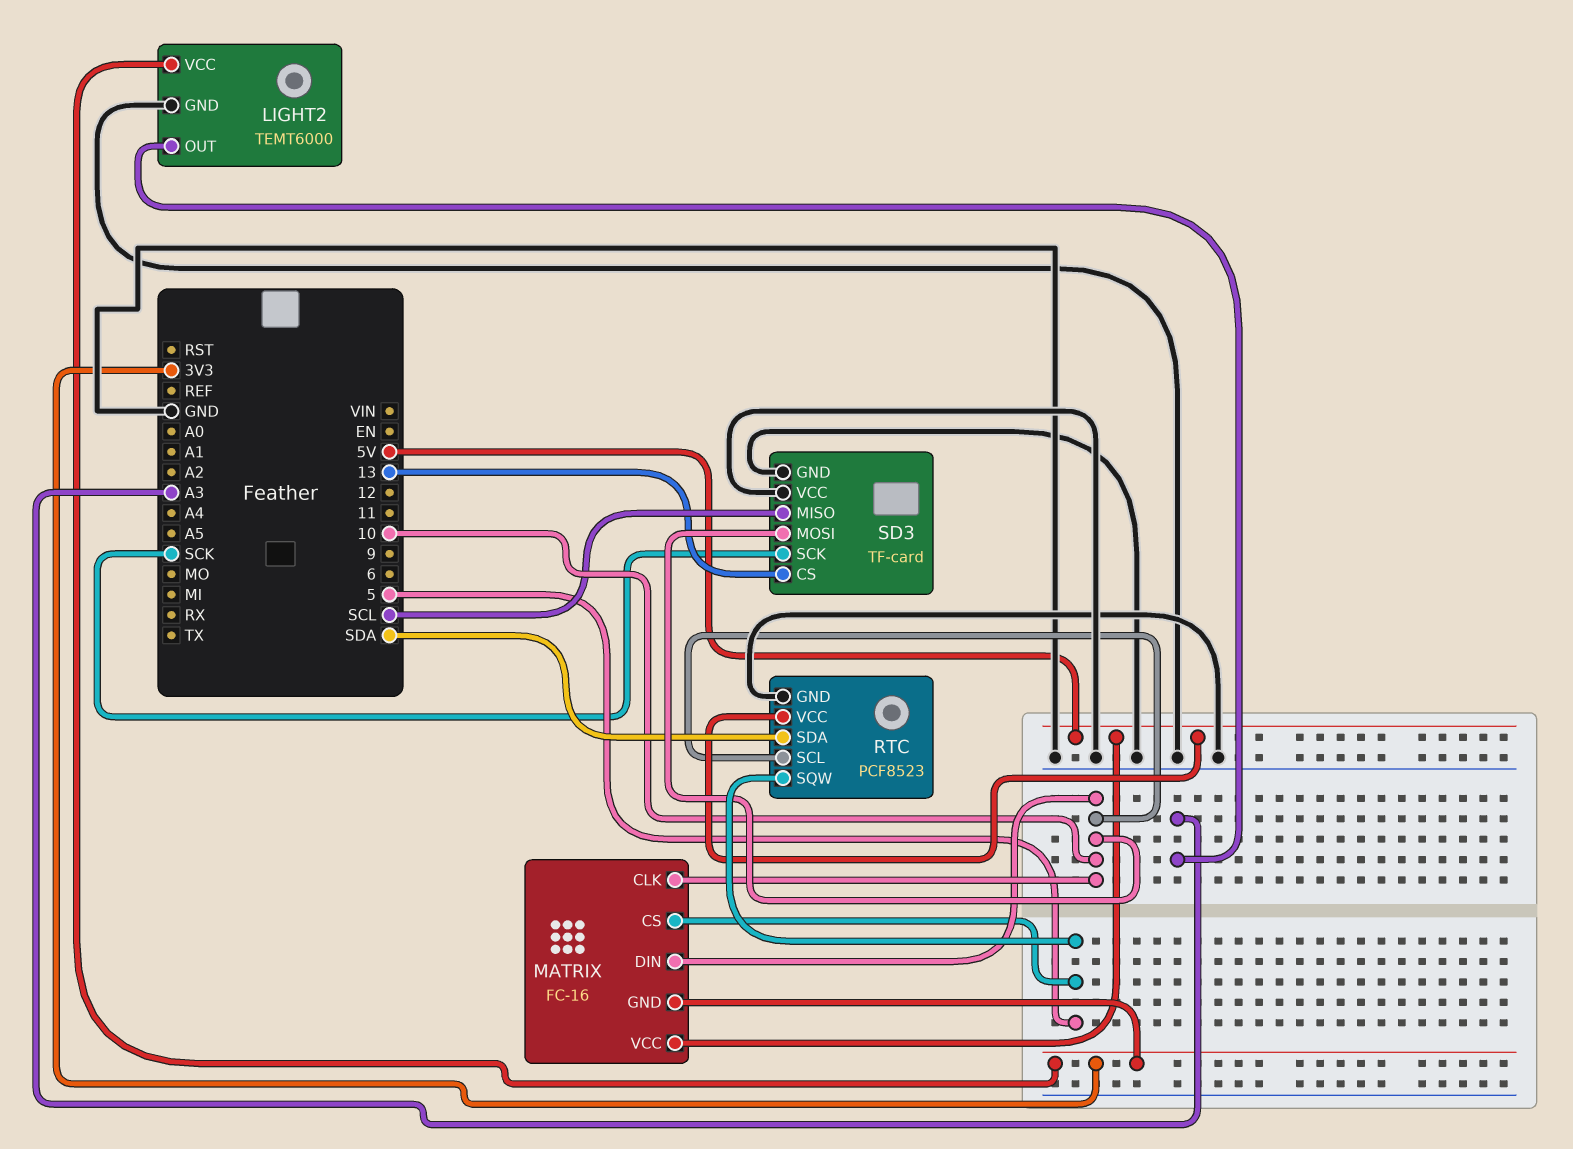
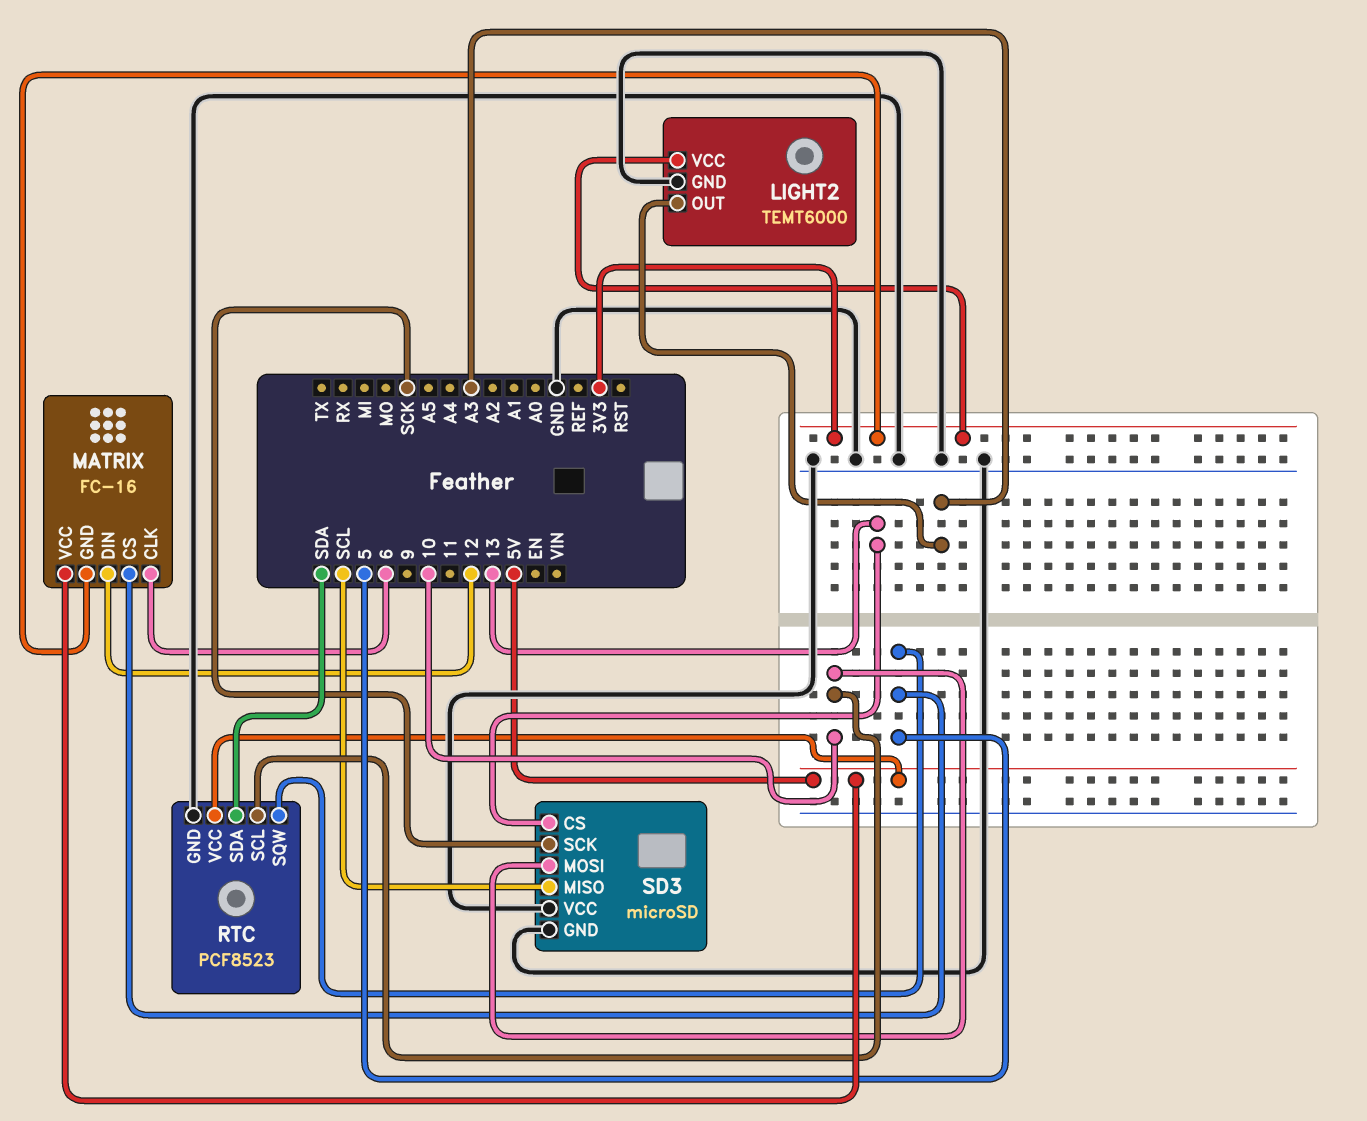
MATRIX pin CLK: 10 -> 6
MATRIX pin DIN: 10 -> 12
SD3: TF-card -> microSD

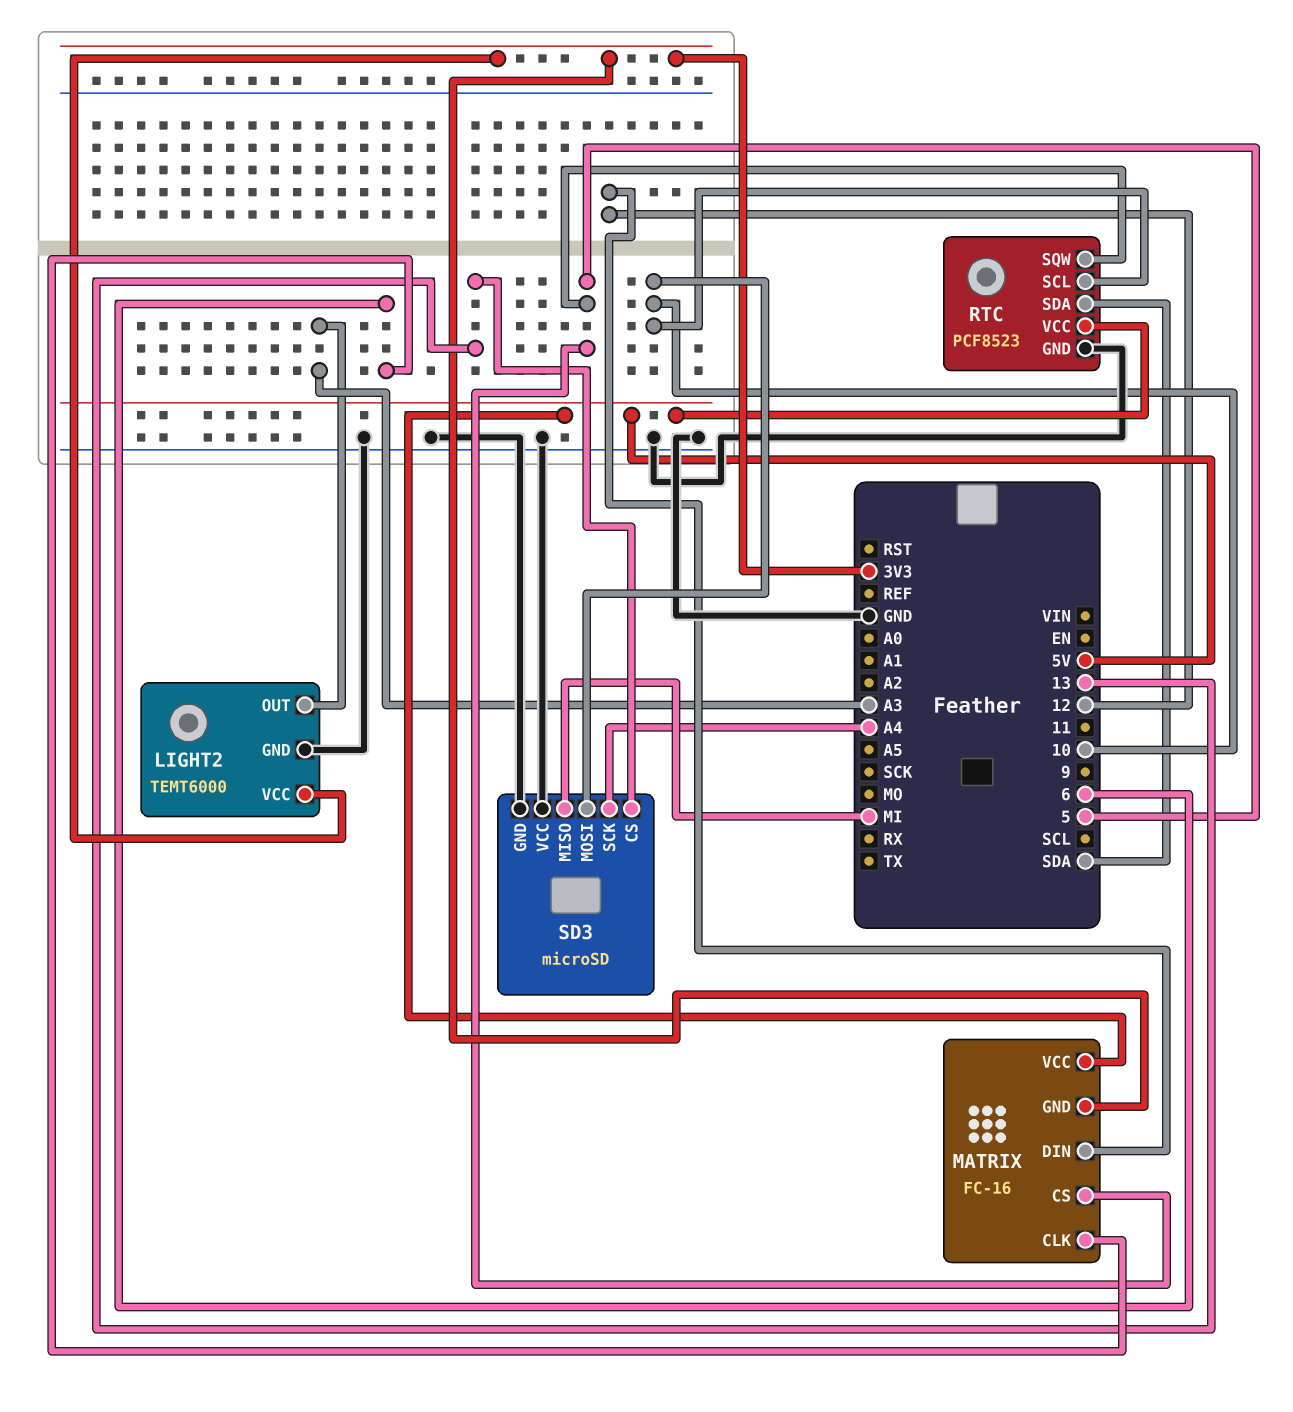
SD3 pin MISO: SCL -> MI
SD3 pin SCK: SCK -> A4

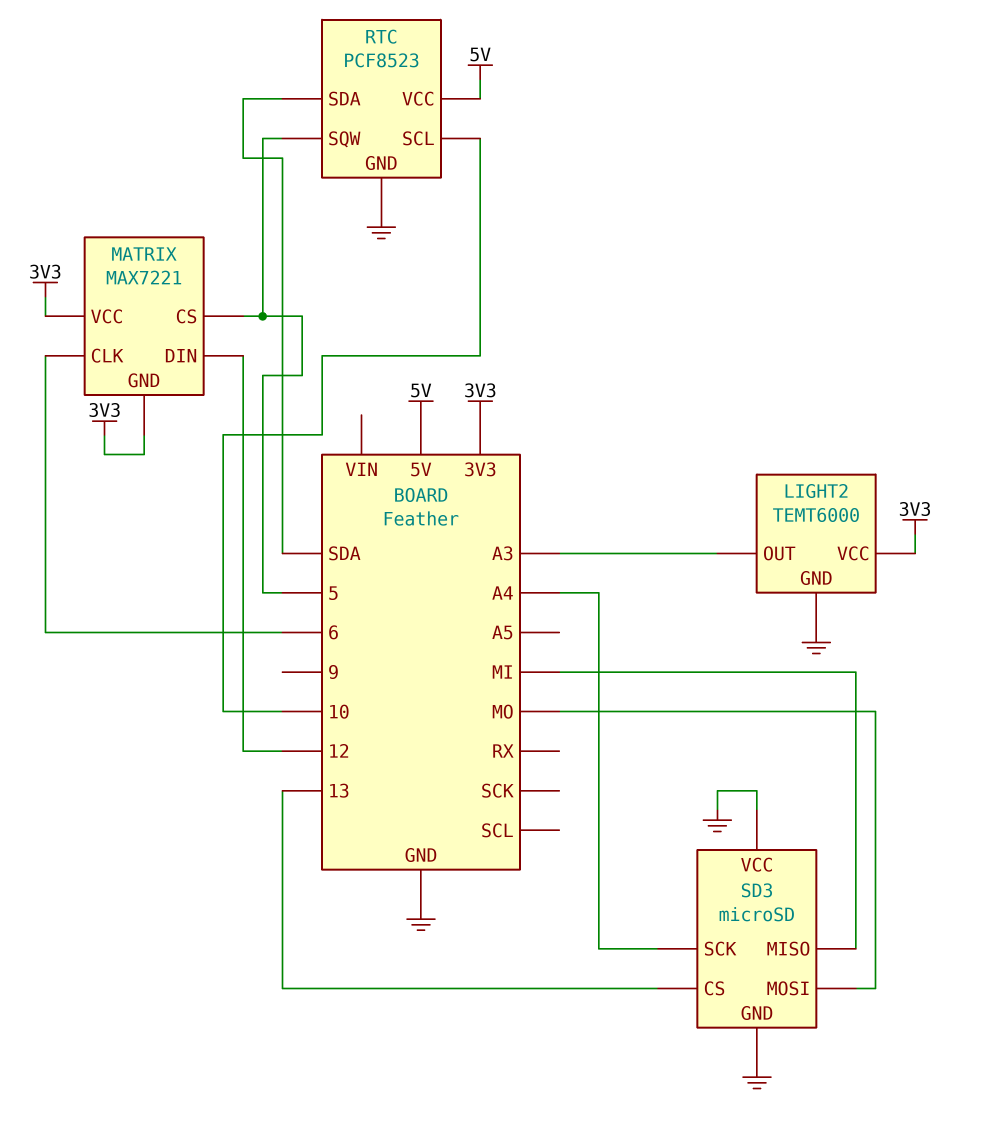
MATRIX: FC-16 -> MAX7221
MATRIX pin VCC: 5V -> 3V3
SD3 pin MOSI: 10 -> MO

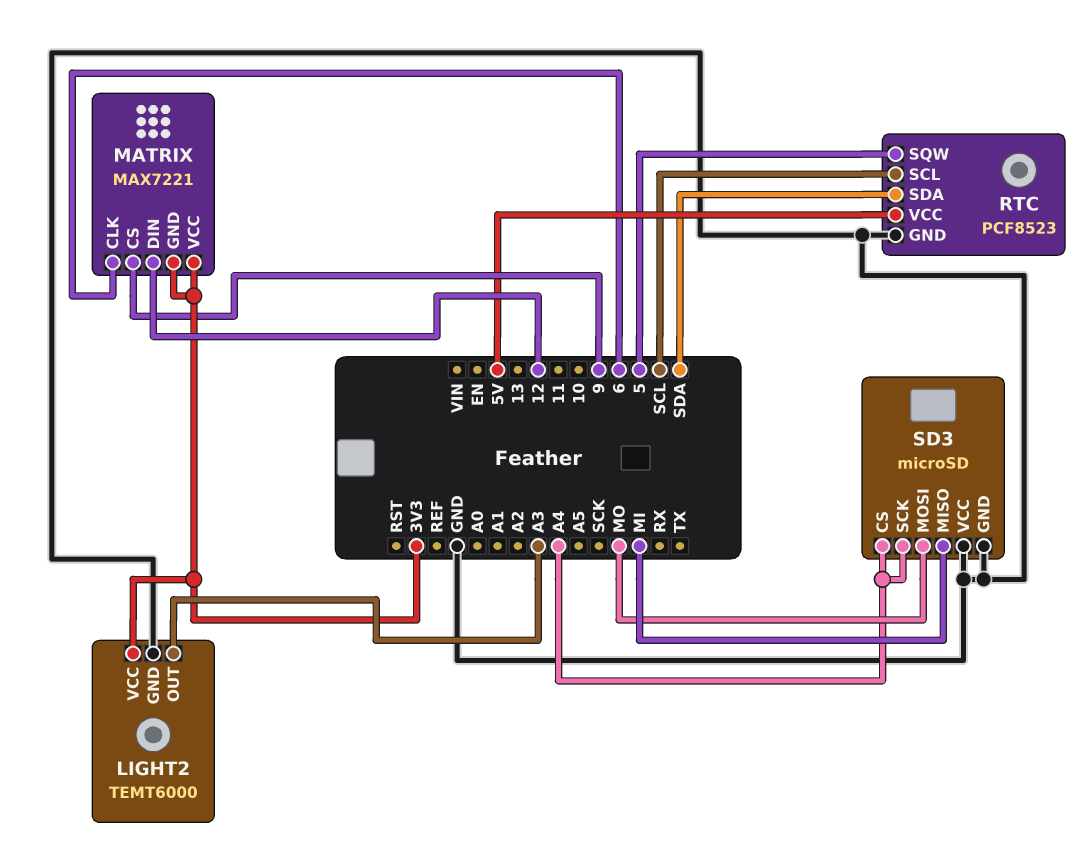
MATRIX pin CS: 5 -> 9
RTC pin SCL: 10 -> SCL
SD3 pin CS: 13 -> A4

